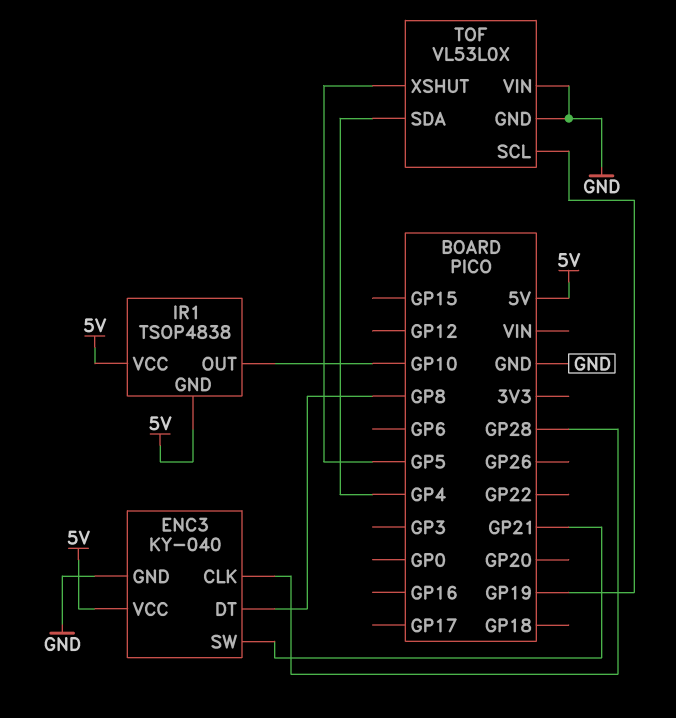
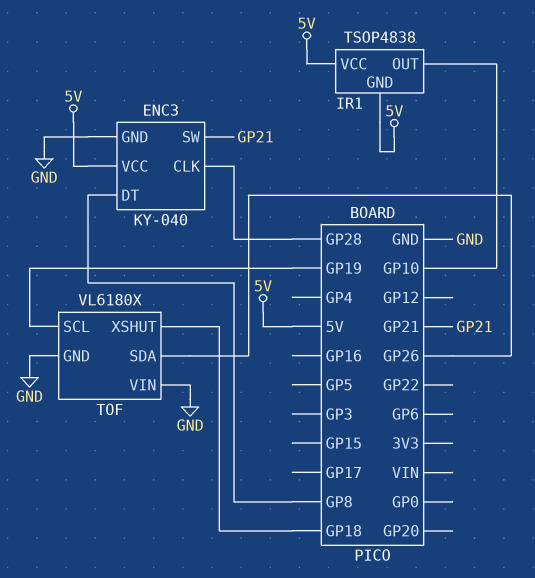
TOF: VL53L0X -> VL6180X
TOF pin SDA: GP4 -> GP26
TOF pin XSHUT: GP5 -> GP18

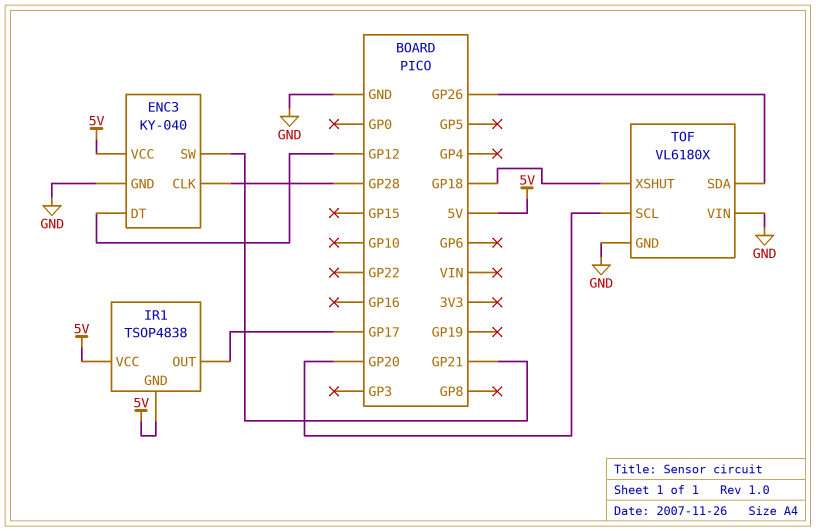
ENC3 pin DT: GP8 -> GP12
IR1 pin OUT: GP10 -> GP17
TOF pin SCL: GP19 -> GP20

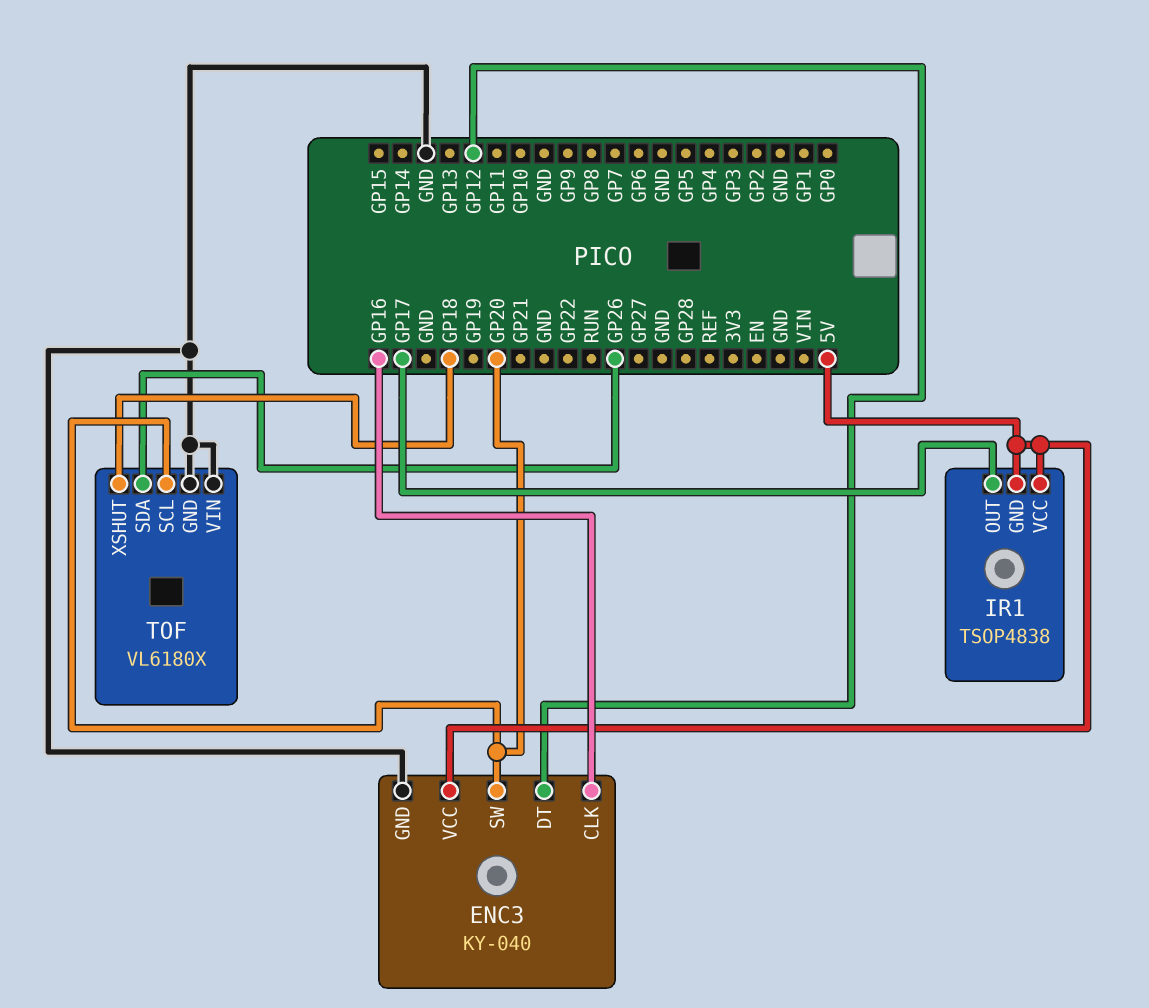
ENC3 pin CLK: GP28 -> GP16
ENC3 pin SW: GP21 -> GP20

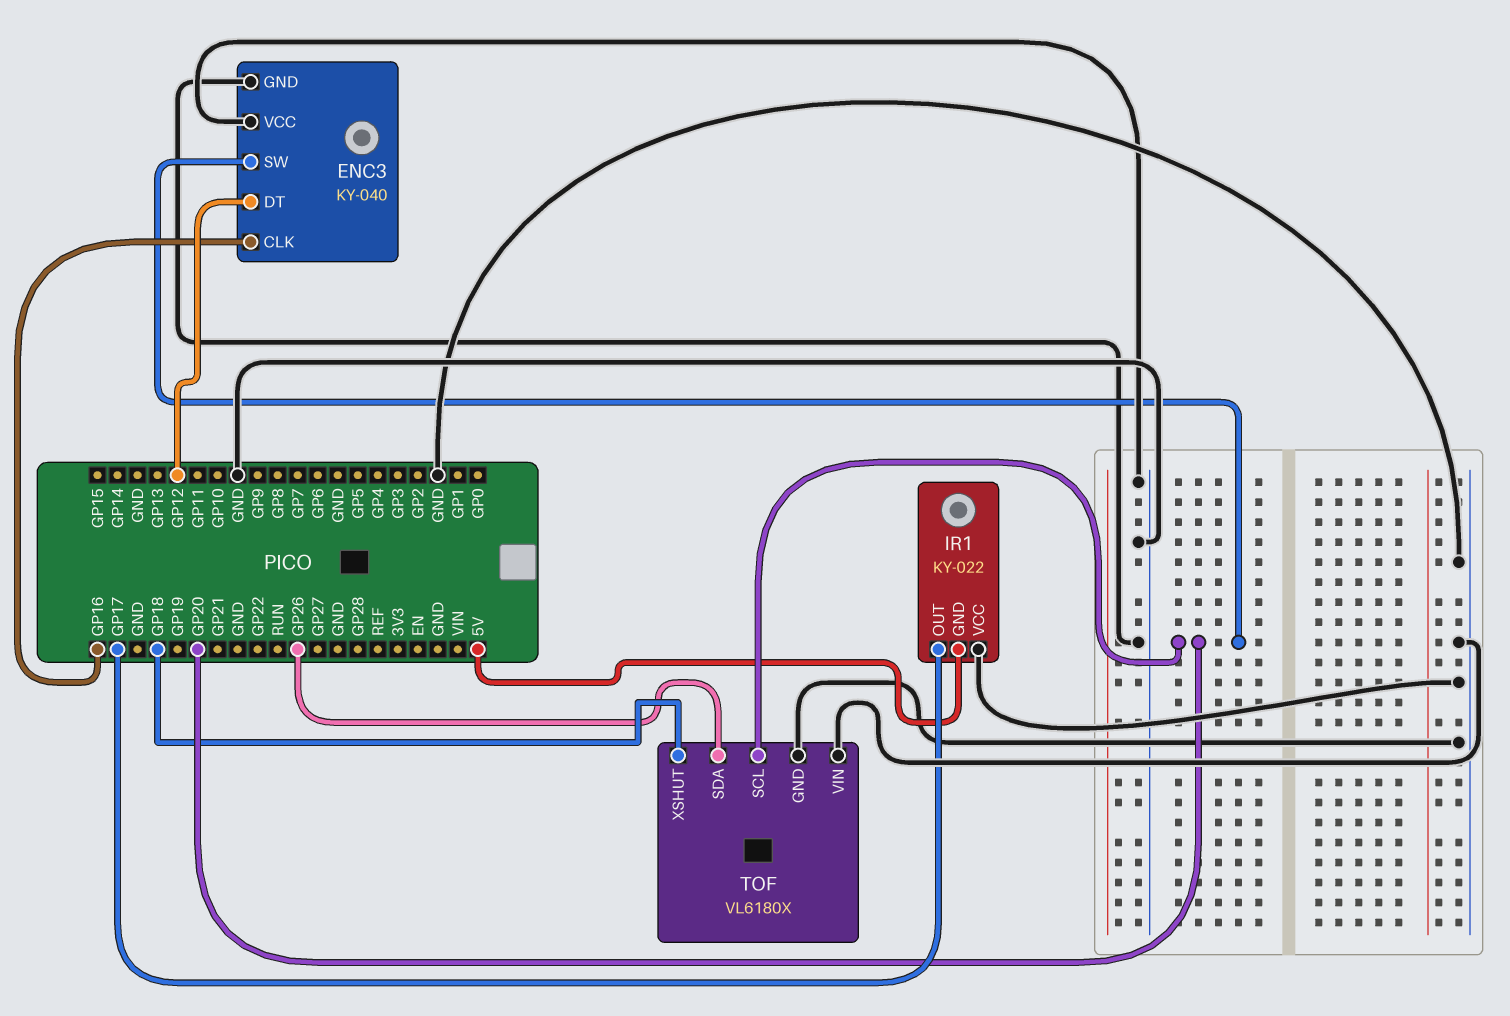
ENC3 pin VCC: 5V -> GND
IR1: TSOP4838 -> KY-022
IR1 pin VCC: 5V -> GND

